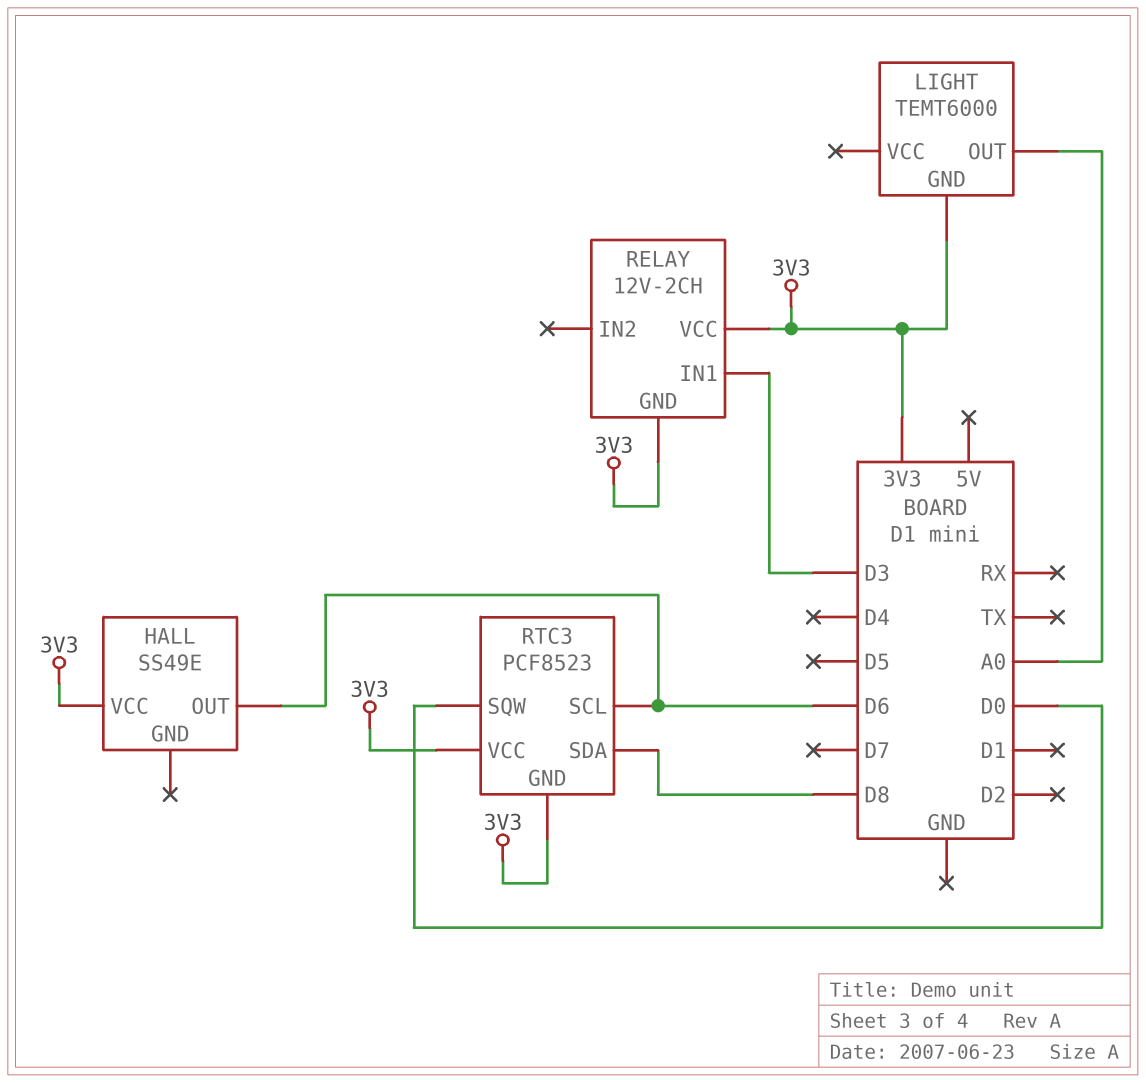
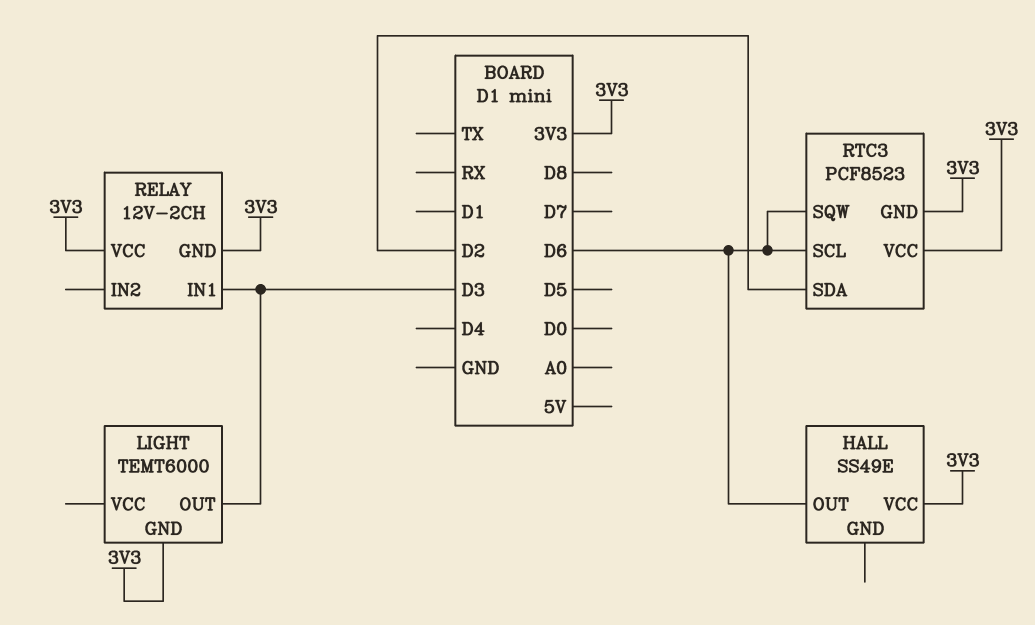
LIGHT pin OUT: A0 -> D3
RTC3 pin SDA: D8 -> D2
RTC3 pin SQW: D0 -> D6

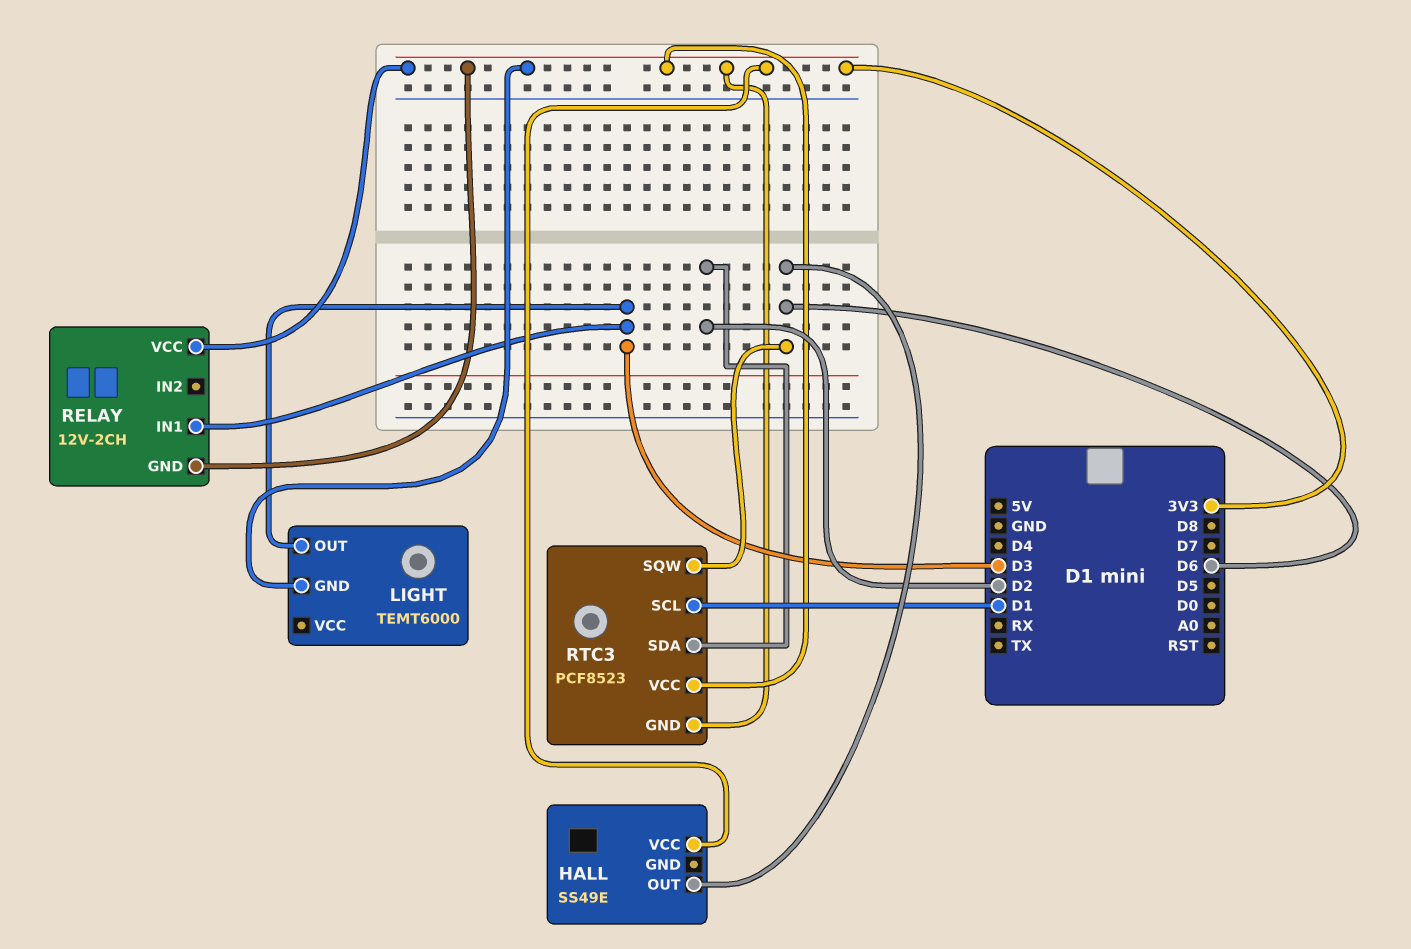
RTC3 pin SCL: D6 -> D1

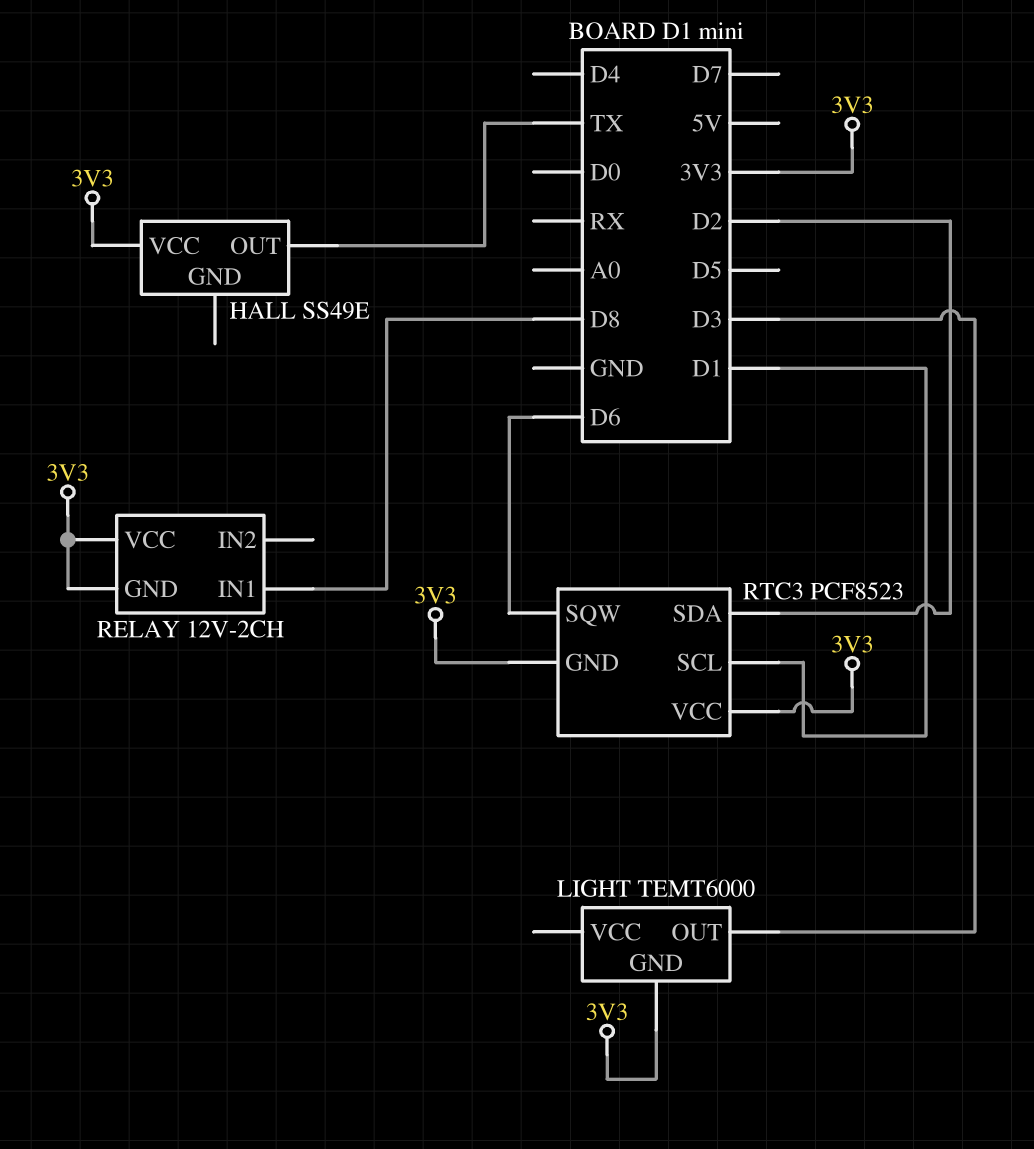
HALL pin OUT: D6 -> TX
RELAY pin IN1: D3 -> D8

